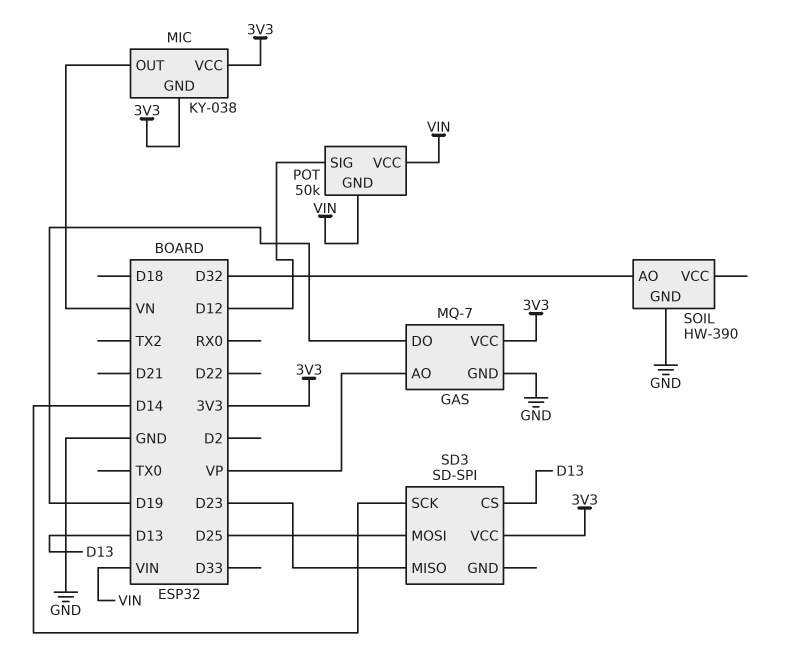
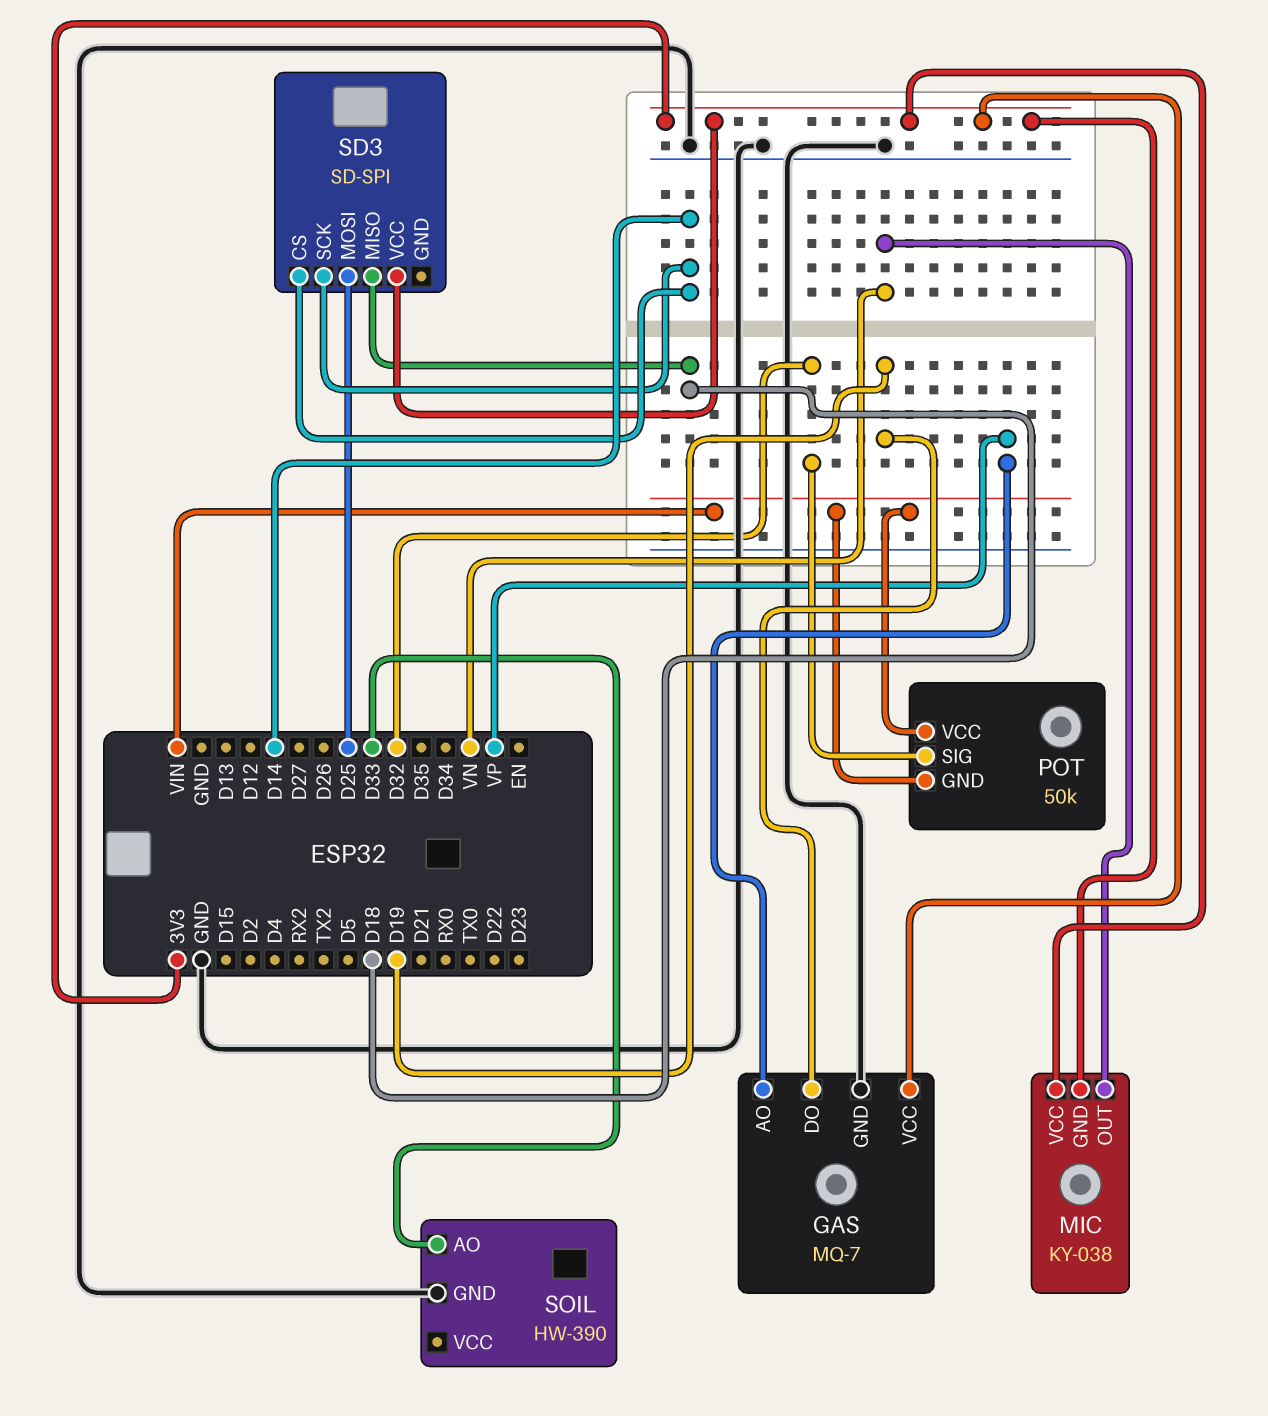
POT pin SIG: D12 -> D32
SD3 pin CS: D13 -> D14
SD3 pin MISO: D23 -> D18
SOIL pin AO: D32 -> D33

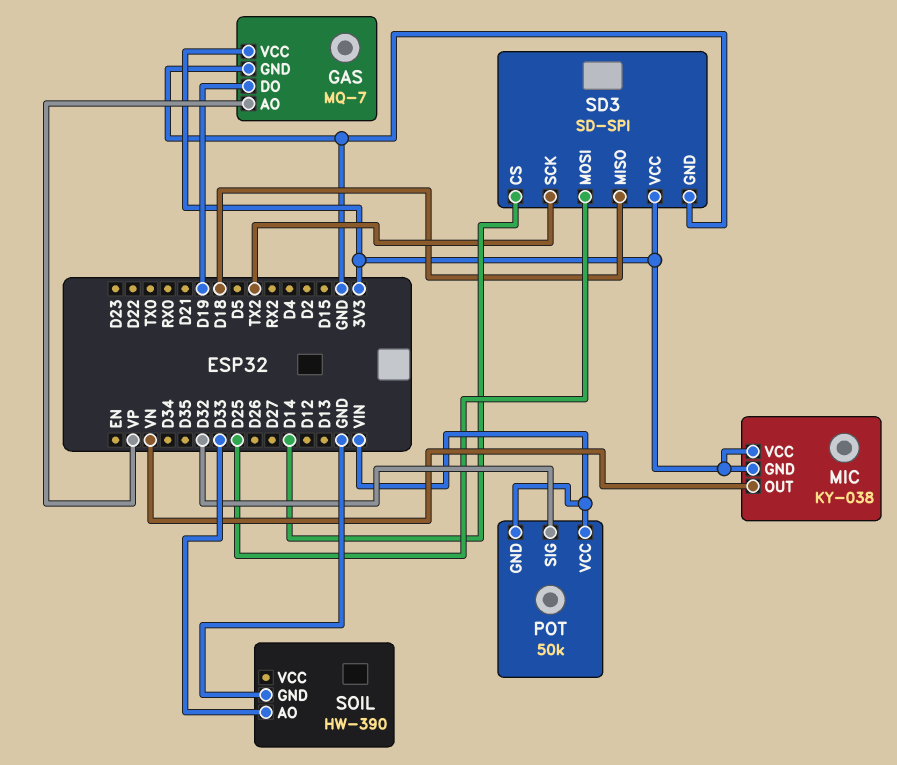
SD3 pin GND: none -> GND
SD3 pin SCK: D14 -> TX2

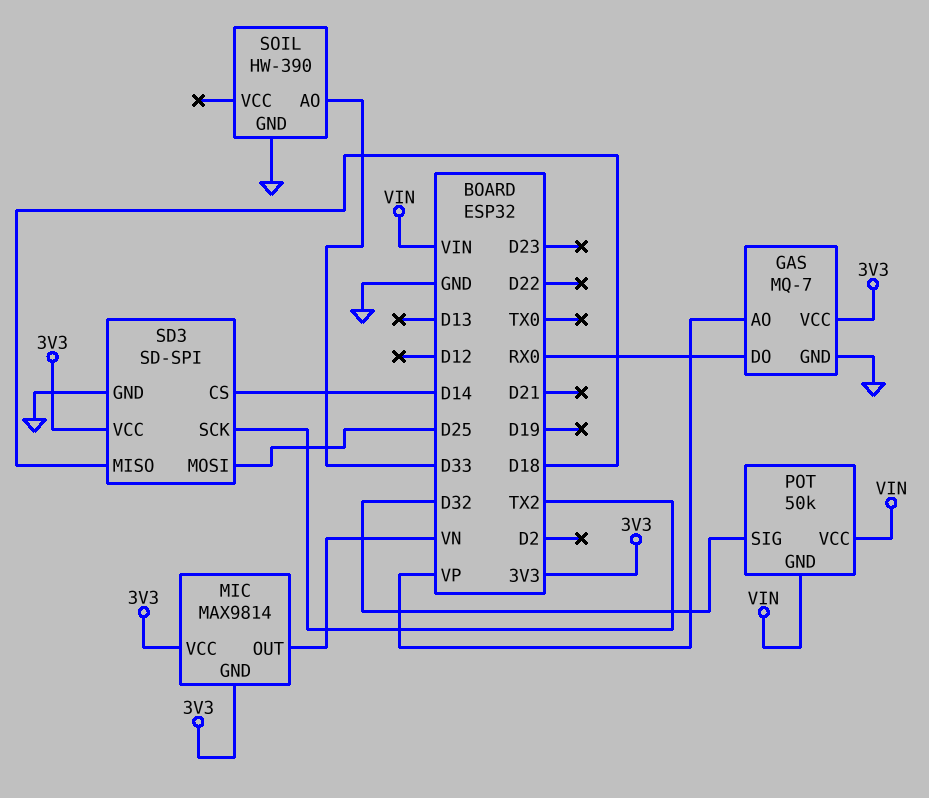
GAS pin DO: D19 -> RX0
MIC: KY-038 -> MAX9814

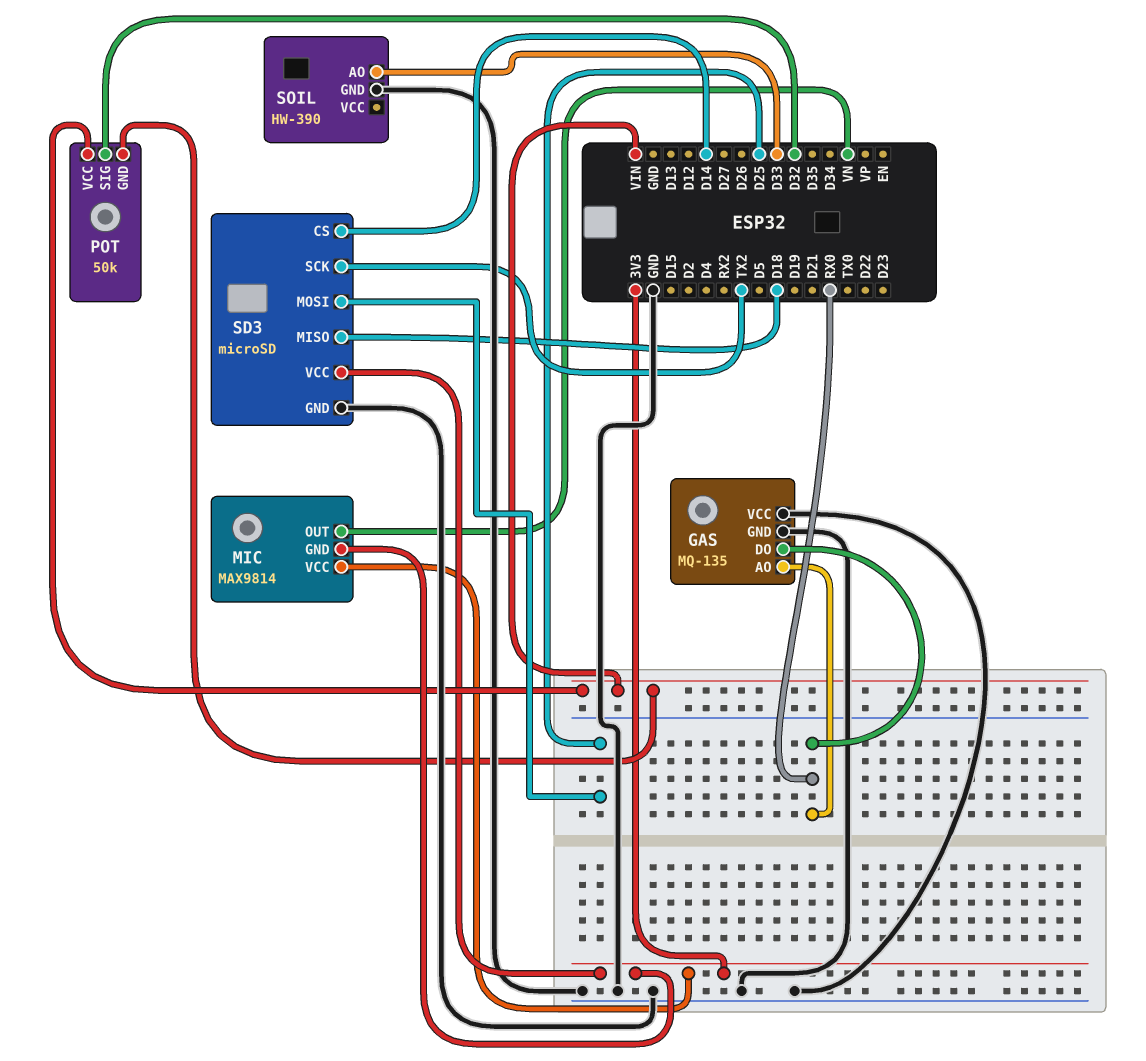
GAS: MQ-7 -> MQ-135
GAS pin AO: VP -> RX0
GAS pin VCC: 3V3 -> GND
SD3: SD-SPI -> microSD

